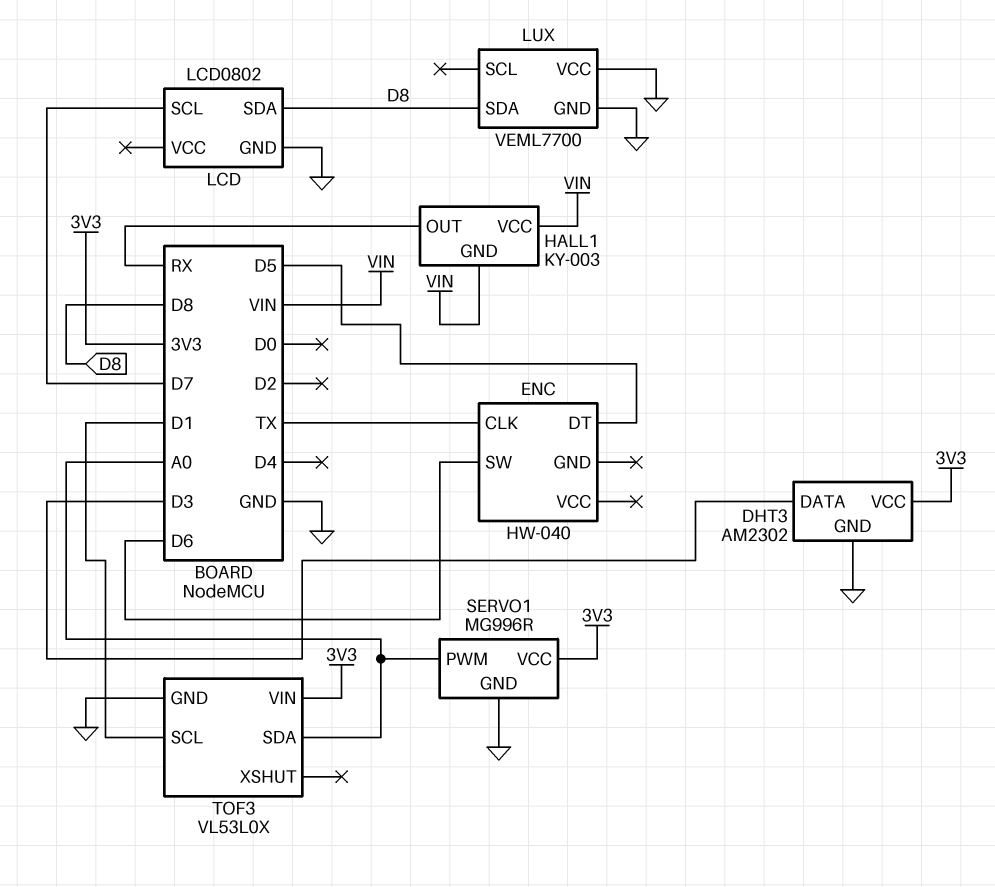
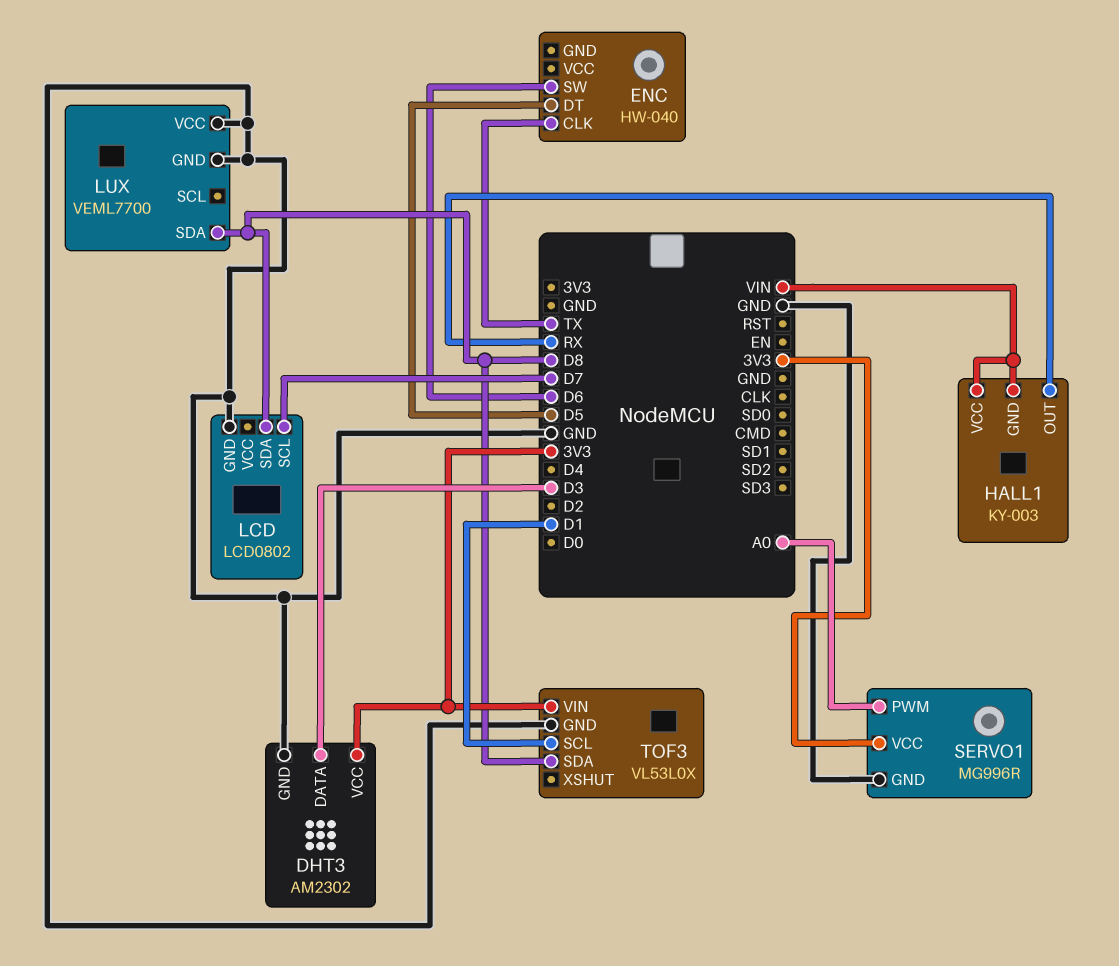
TOF3 pin SDA: A0 -> D8

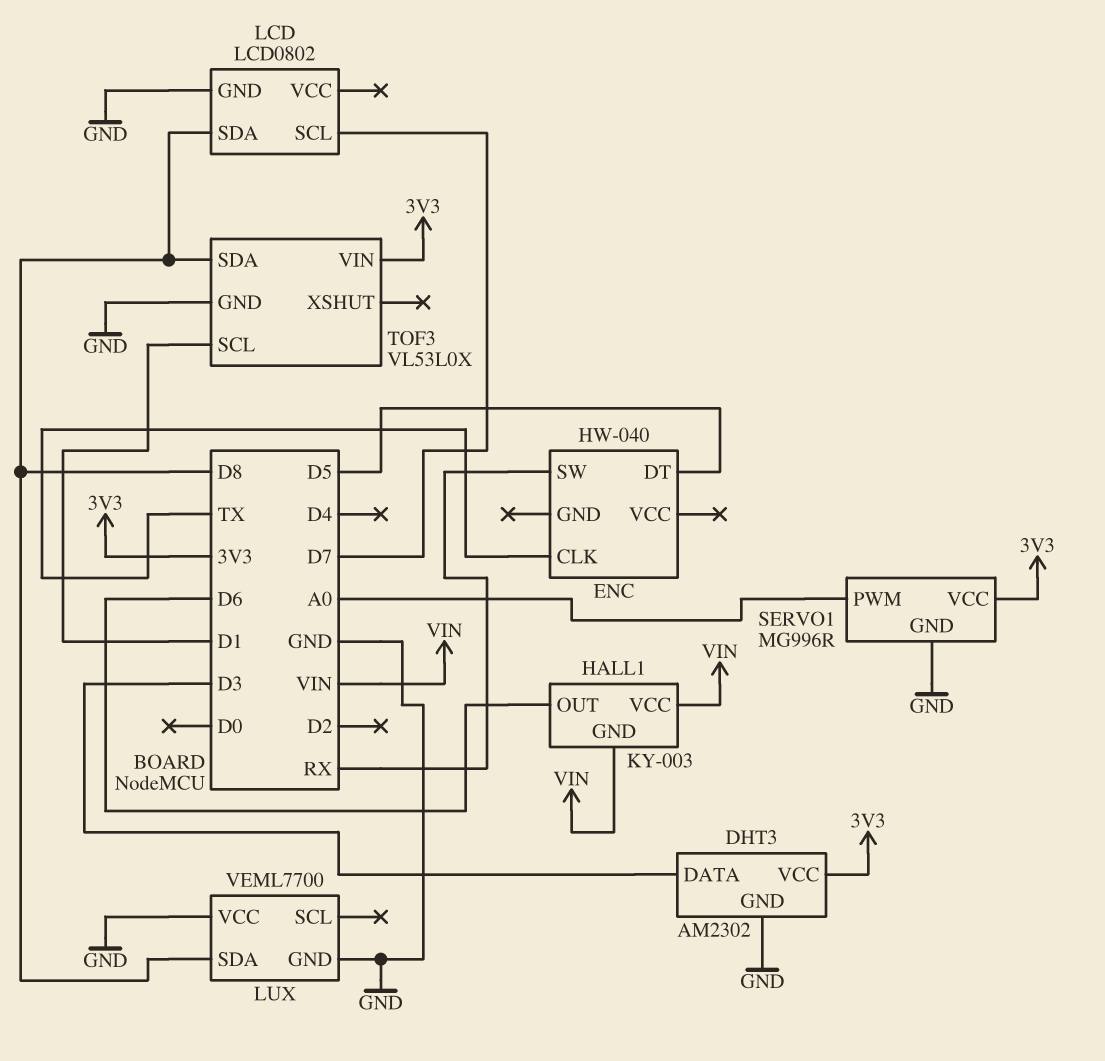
ENC pin SW: D6 -> RX
HALL1 pin OUT: RX -> D6

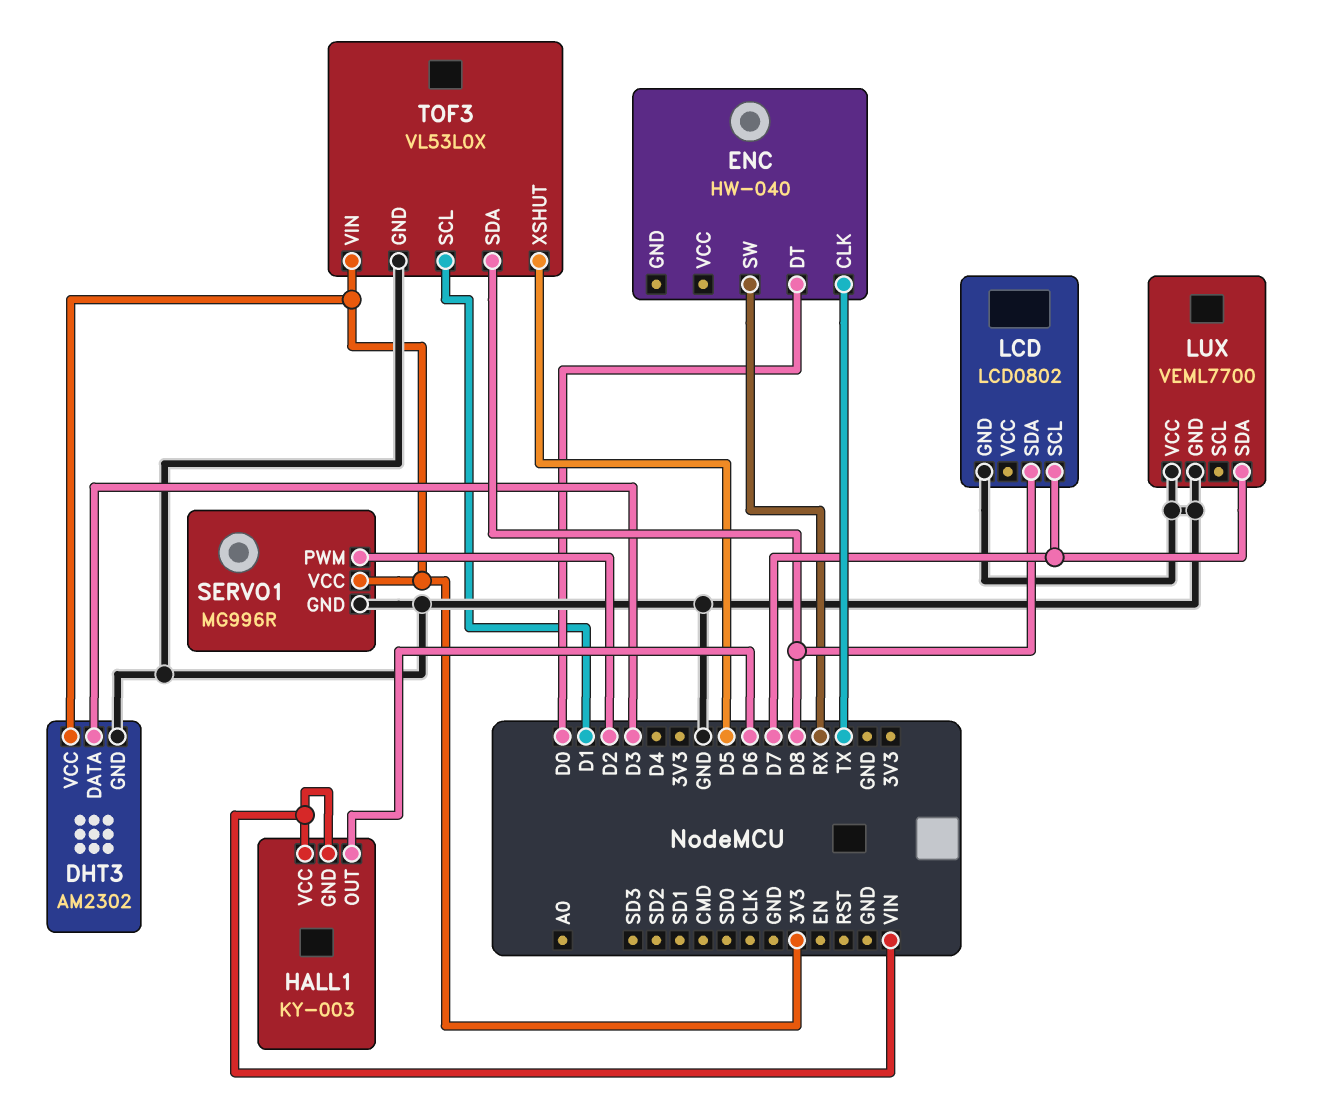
ENC pin DT: D5 -> D0
LUX pin SDA: D8 -> D7
SERVO1 pin PWM: A0 -> D2
TOF3 pin XSHUT: none -> D5

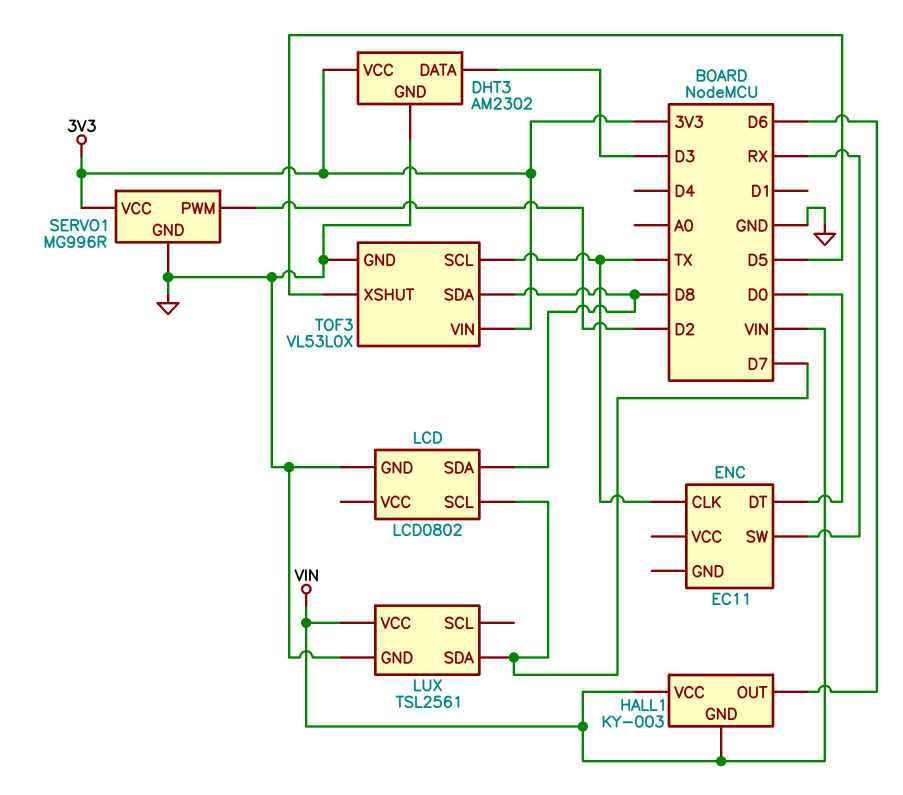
ENC: HW-040 -> EC11
LUX: VEML7700 -> TSL2561
LUX pin VCC: GND -> VIN
TOF3 pin SCL: D1 -> TX

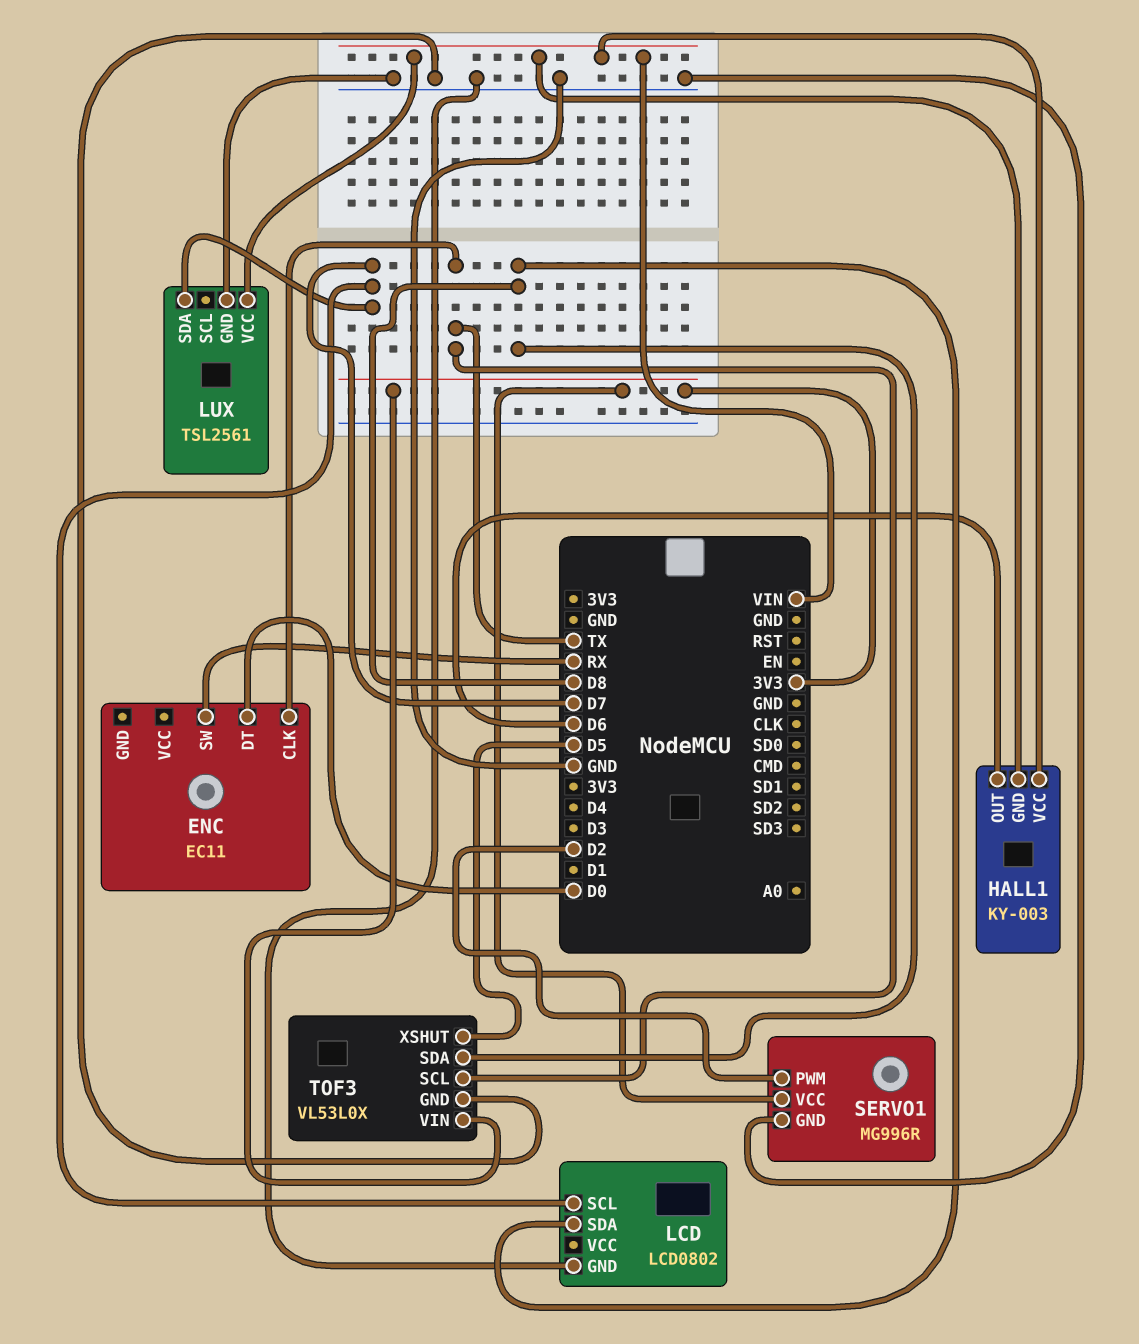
DHT3: AM2302 -> none
DHT3 pin DATA: D3 -> none
DHT3 pin GND: GND -> none
DHT3 pin VCC: 3V3 -> none

